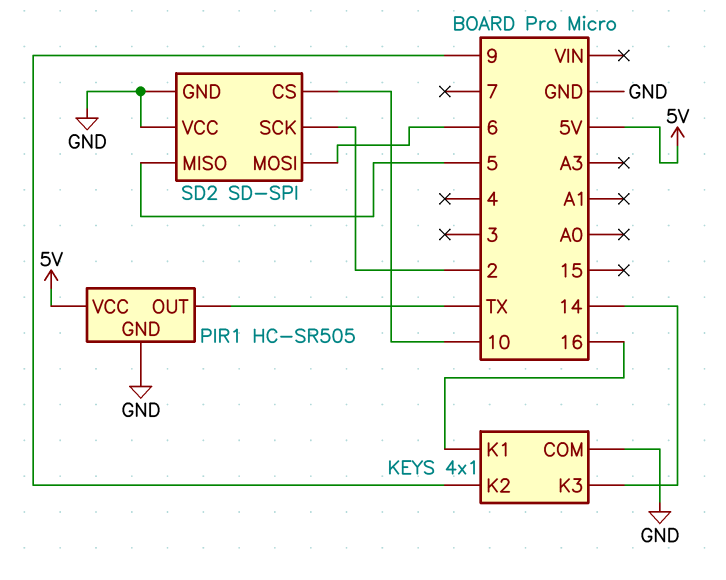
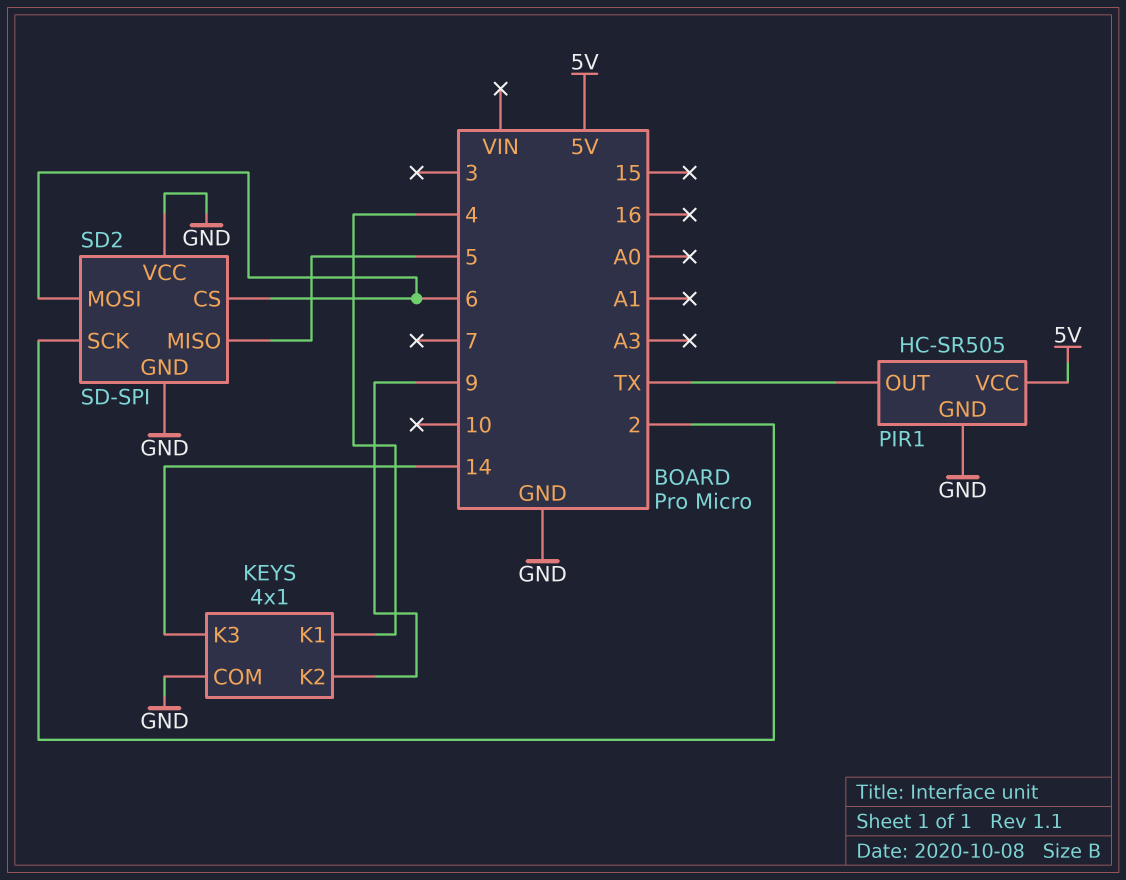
KEYS pin K1: 16 -> 4
SD2 pin CS: 10 -> 6

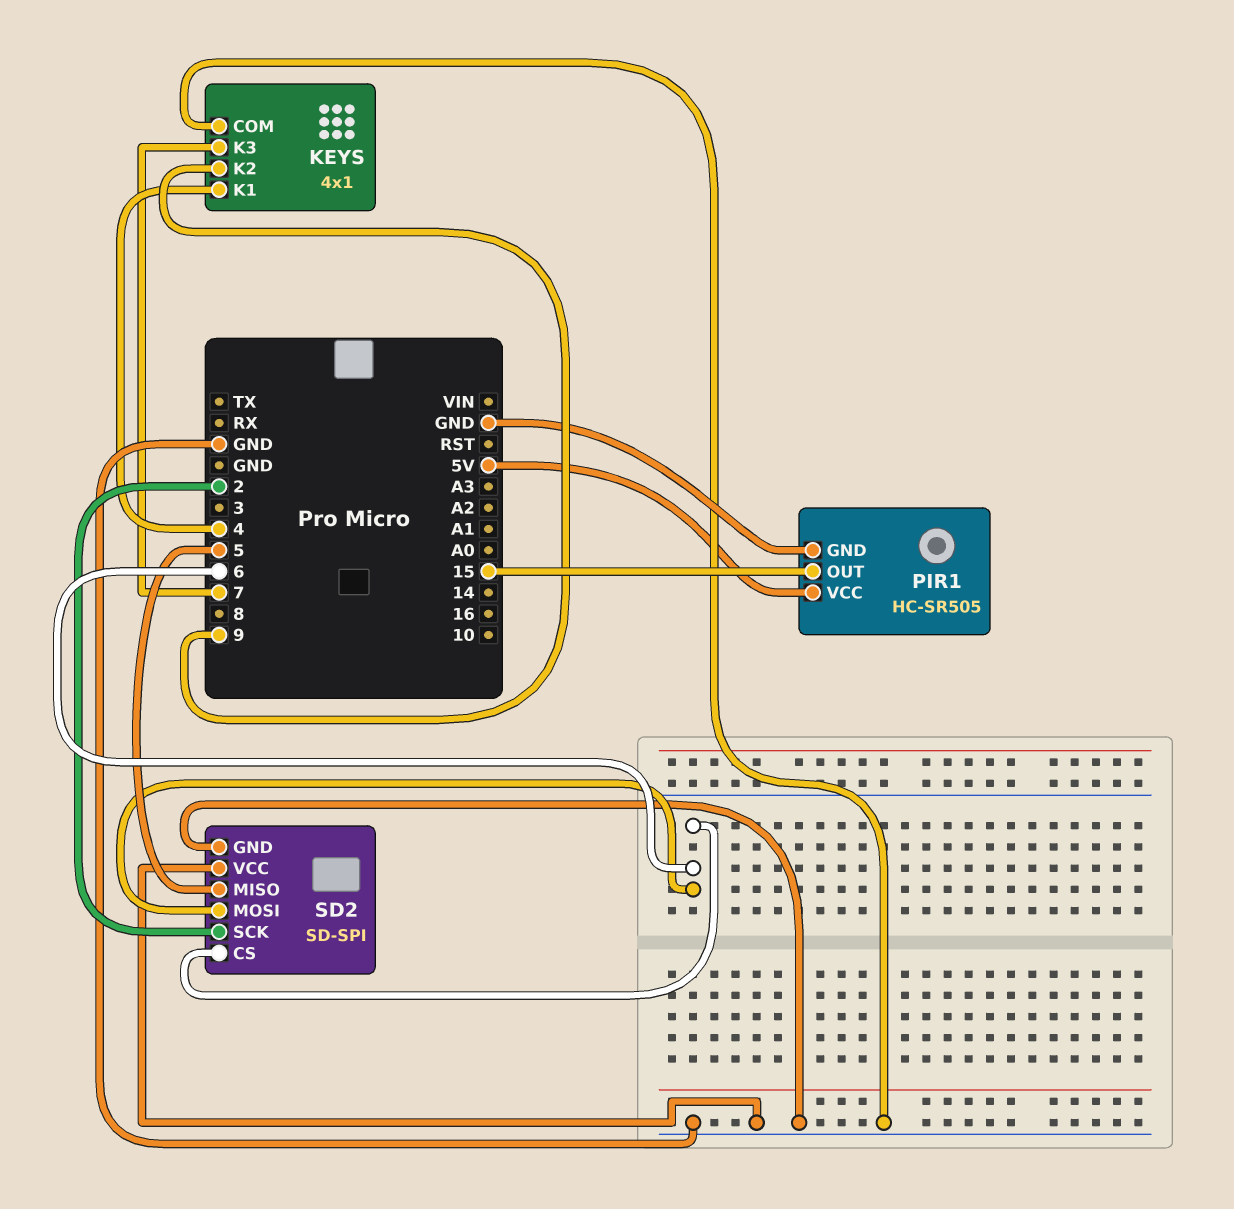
KEYS pin K3: 14 -> 7
PIR1 pin OUT: TX -> 15

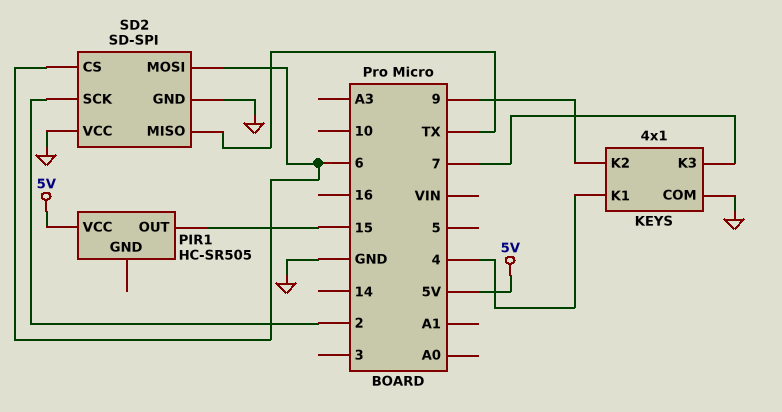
PIR1 pin GND: GND -> none
SD2 pin MISO: 5 -> TX

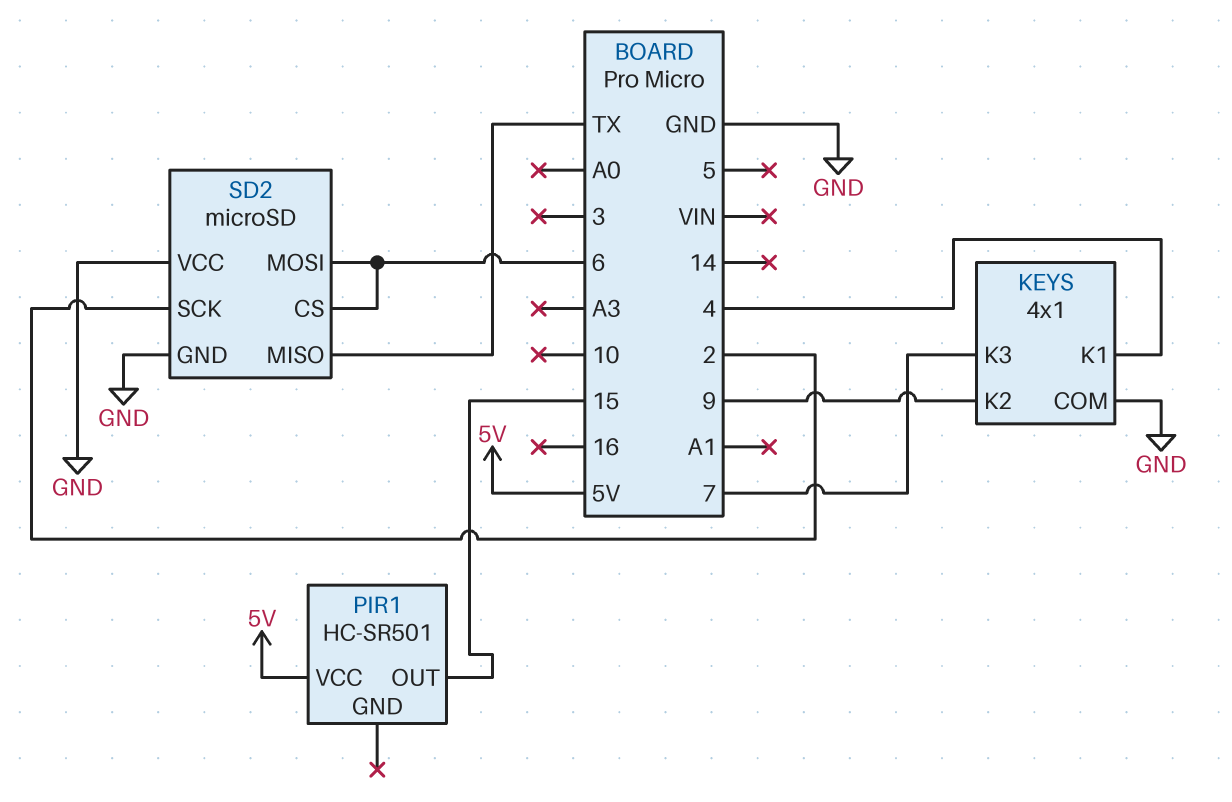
PIR1: HC-SR505 -> HC-SR501
SD2: SD-SPI -> microSD

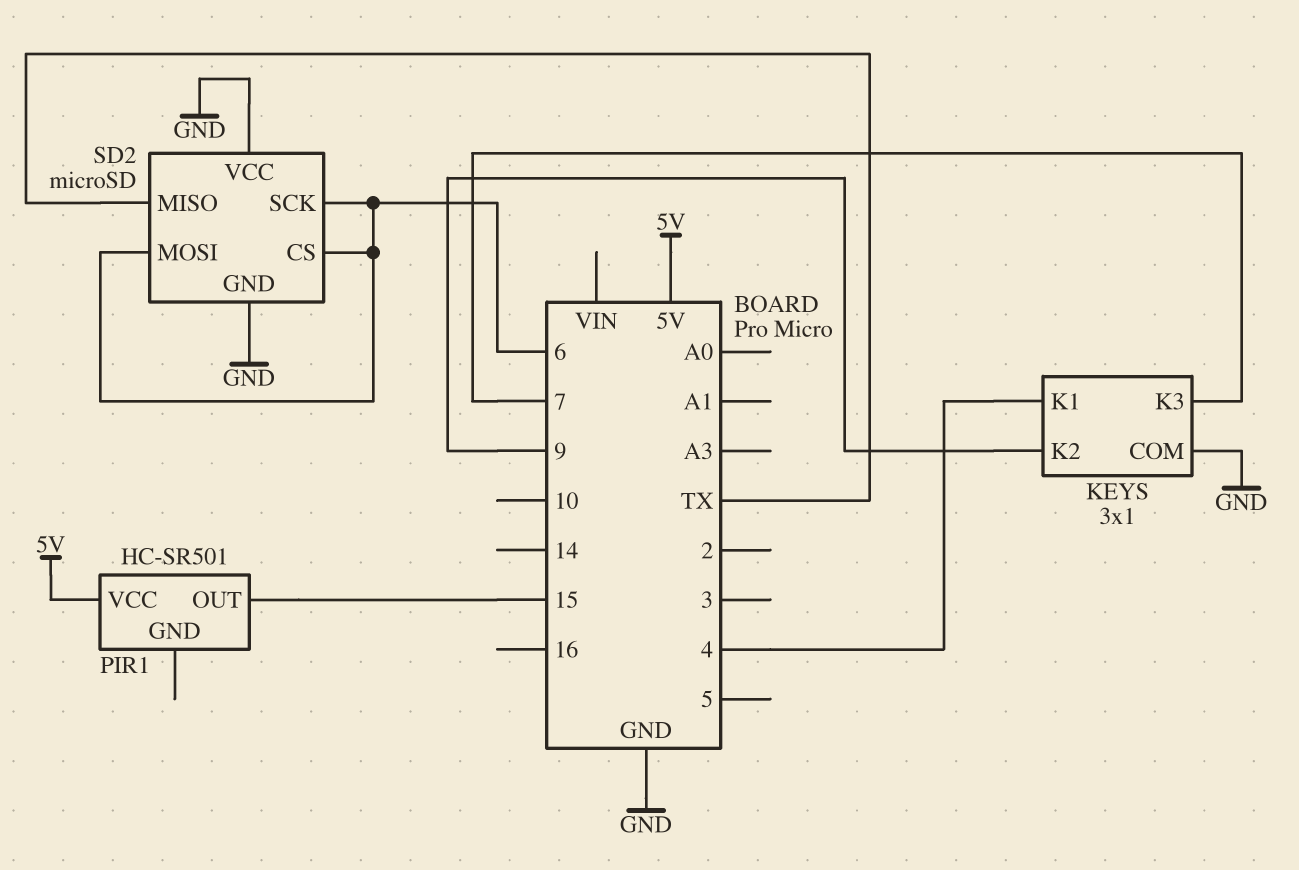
KEYS: 4x1 -> 3x1
SD2 pin SCK: 2 -> 6

